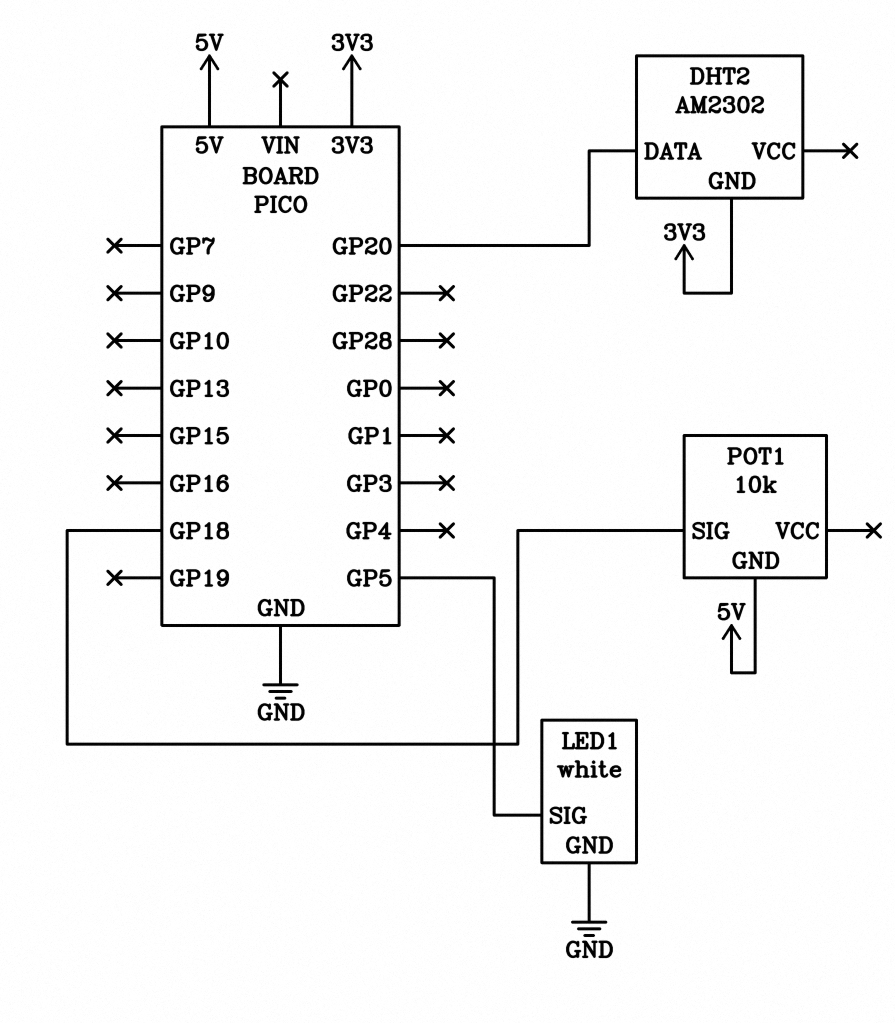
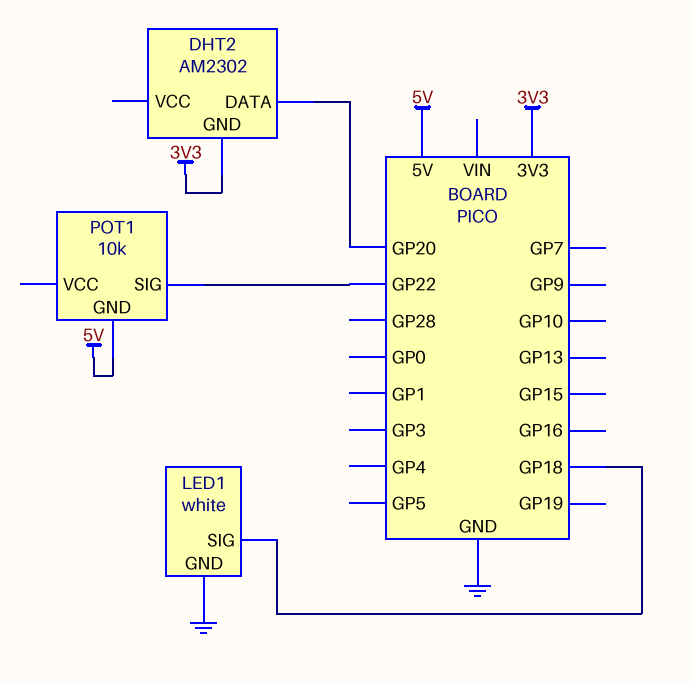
LED1 pin SIG: GP5 -> GP18
POT1 pin SIG: GP18 -> GP22

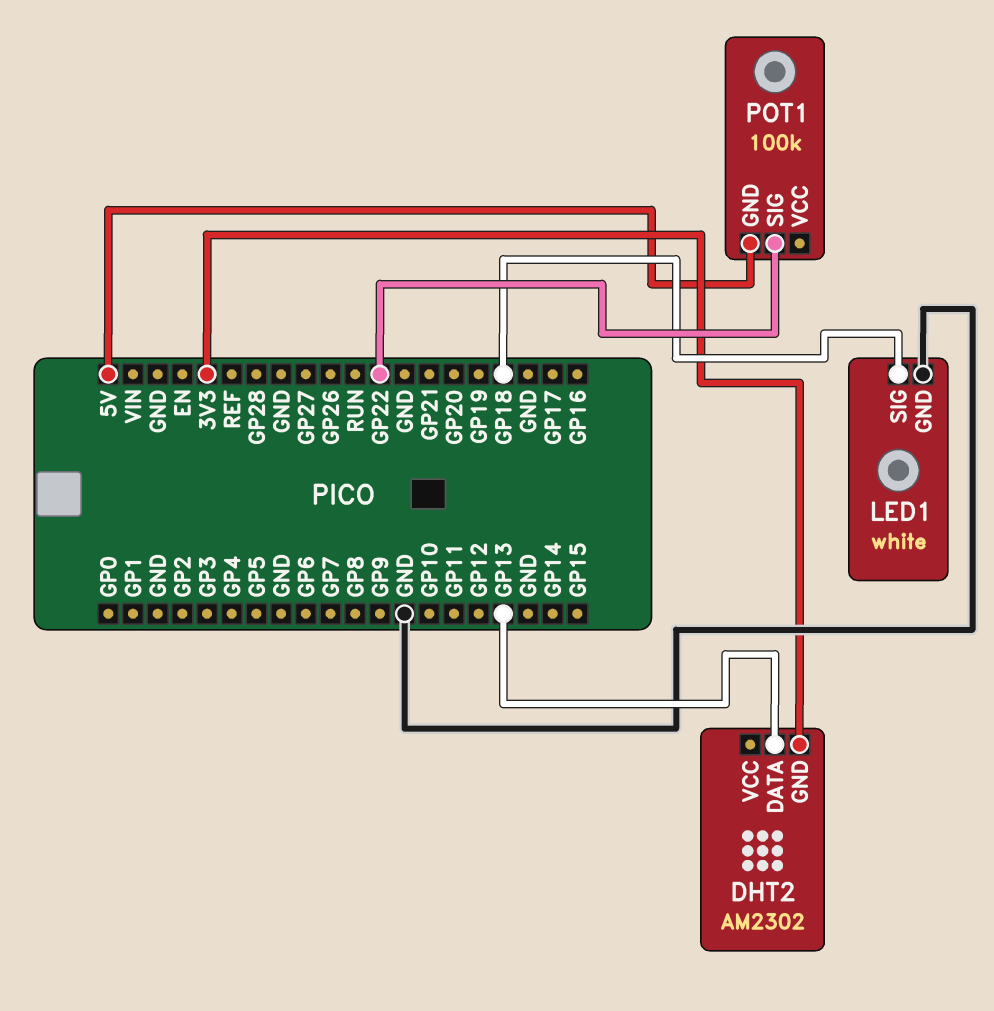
DHT2 pin DATA: GP20 -> GP13
POT1: 10k -> 100k

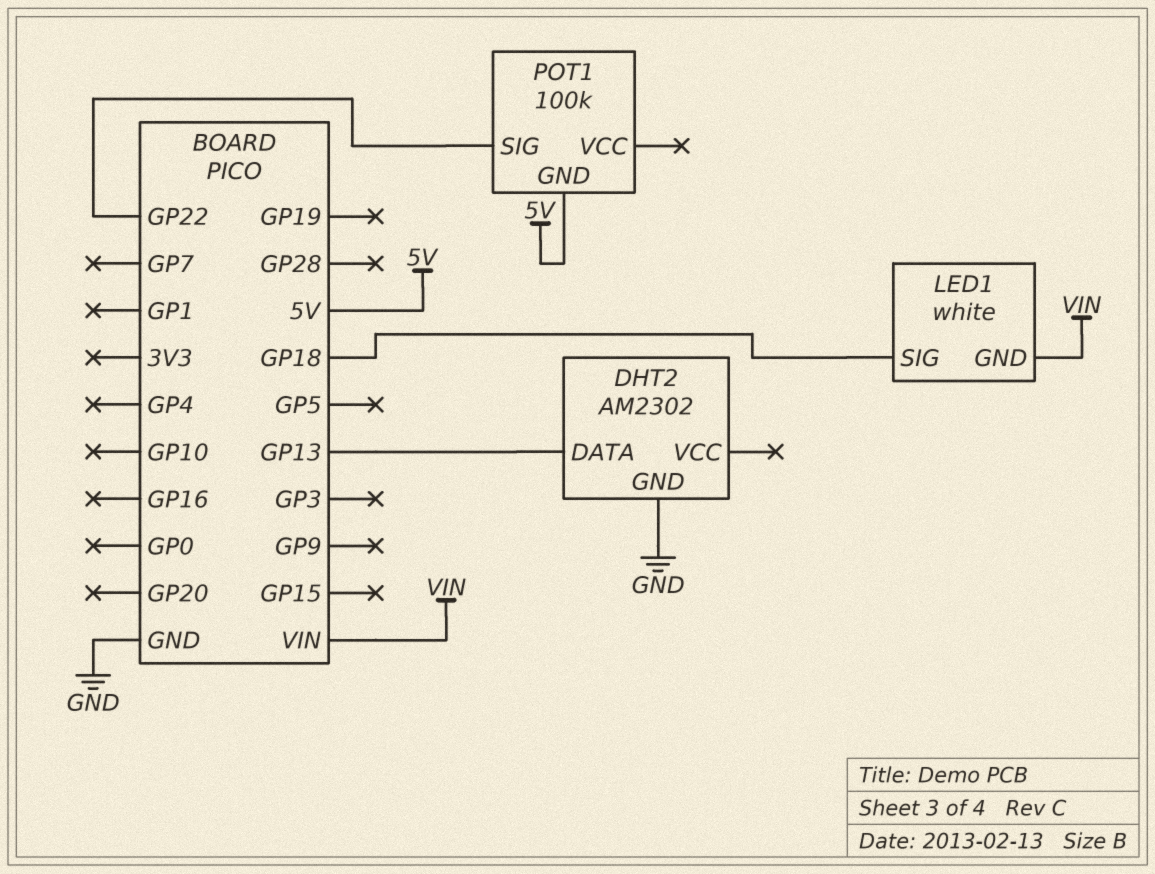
DHT2 pin GND: 3V3 -> GND
LED1 pin GND: GND -> VIN

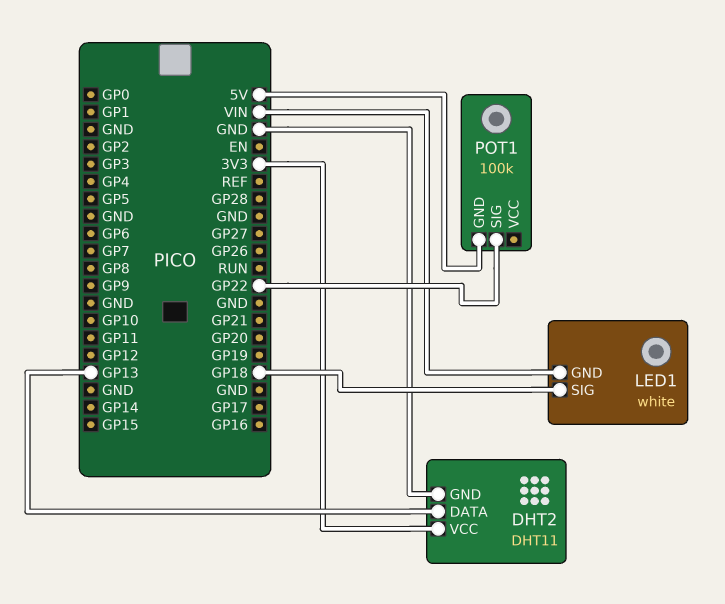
DHT2: AM2302 -> DHT11
DHT2 pin VCC: none -> 3V3

